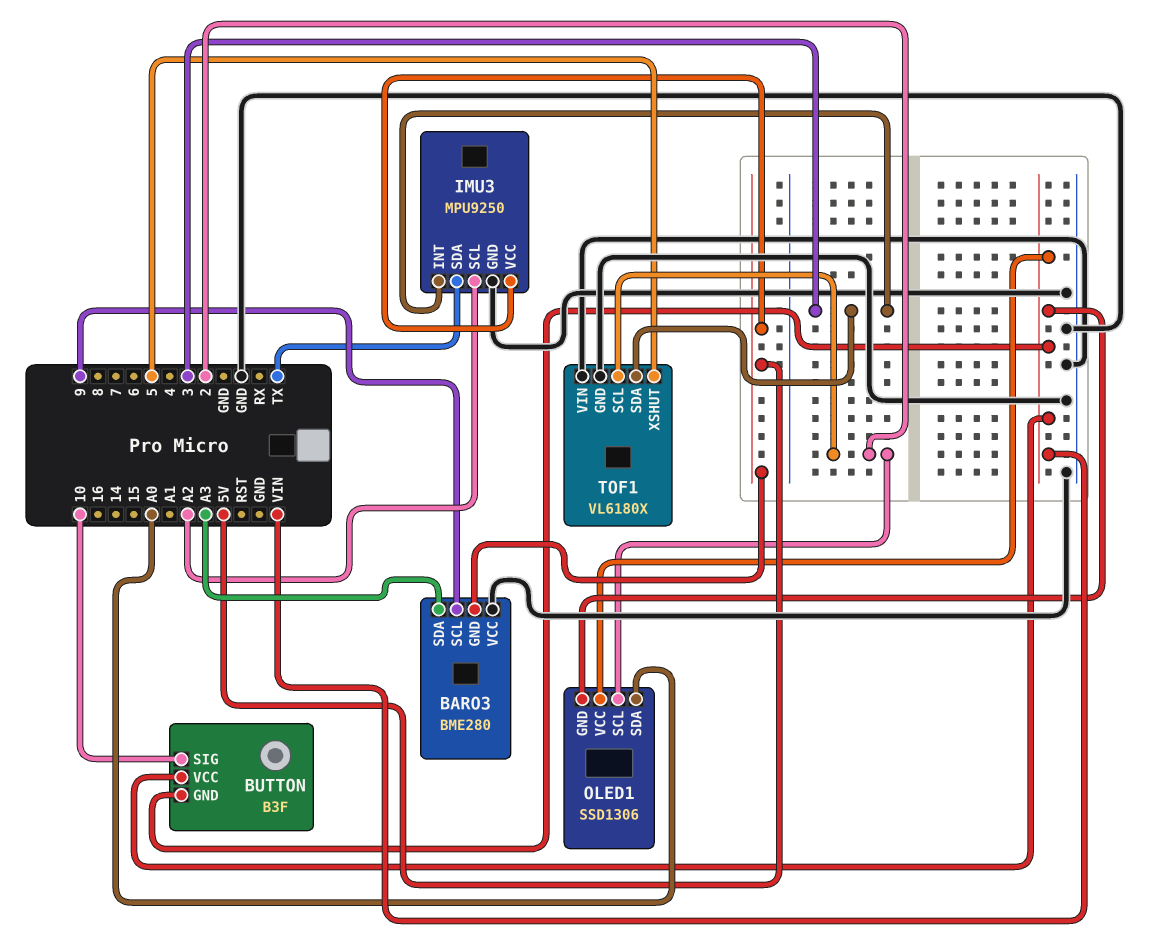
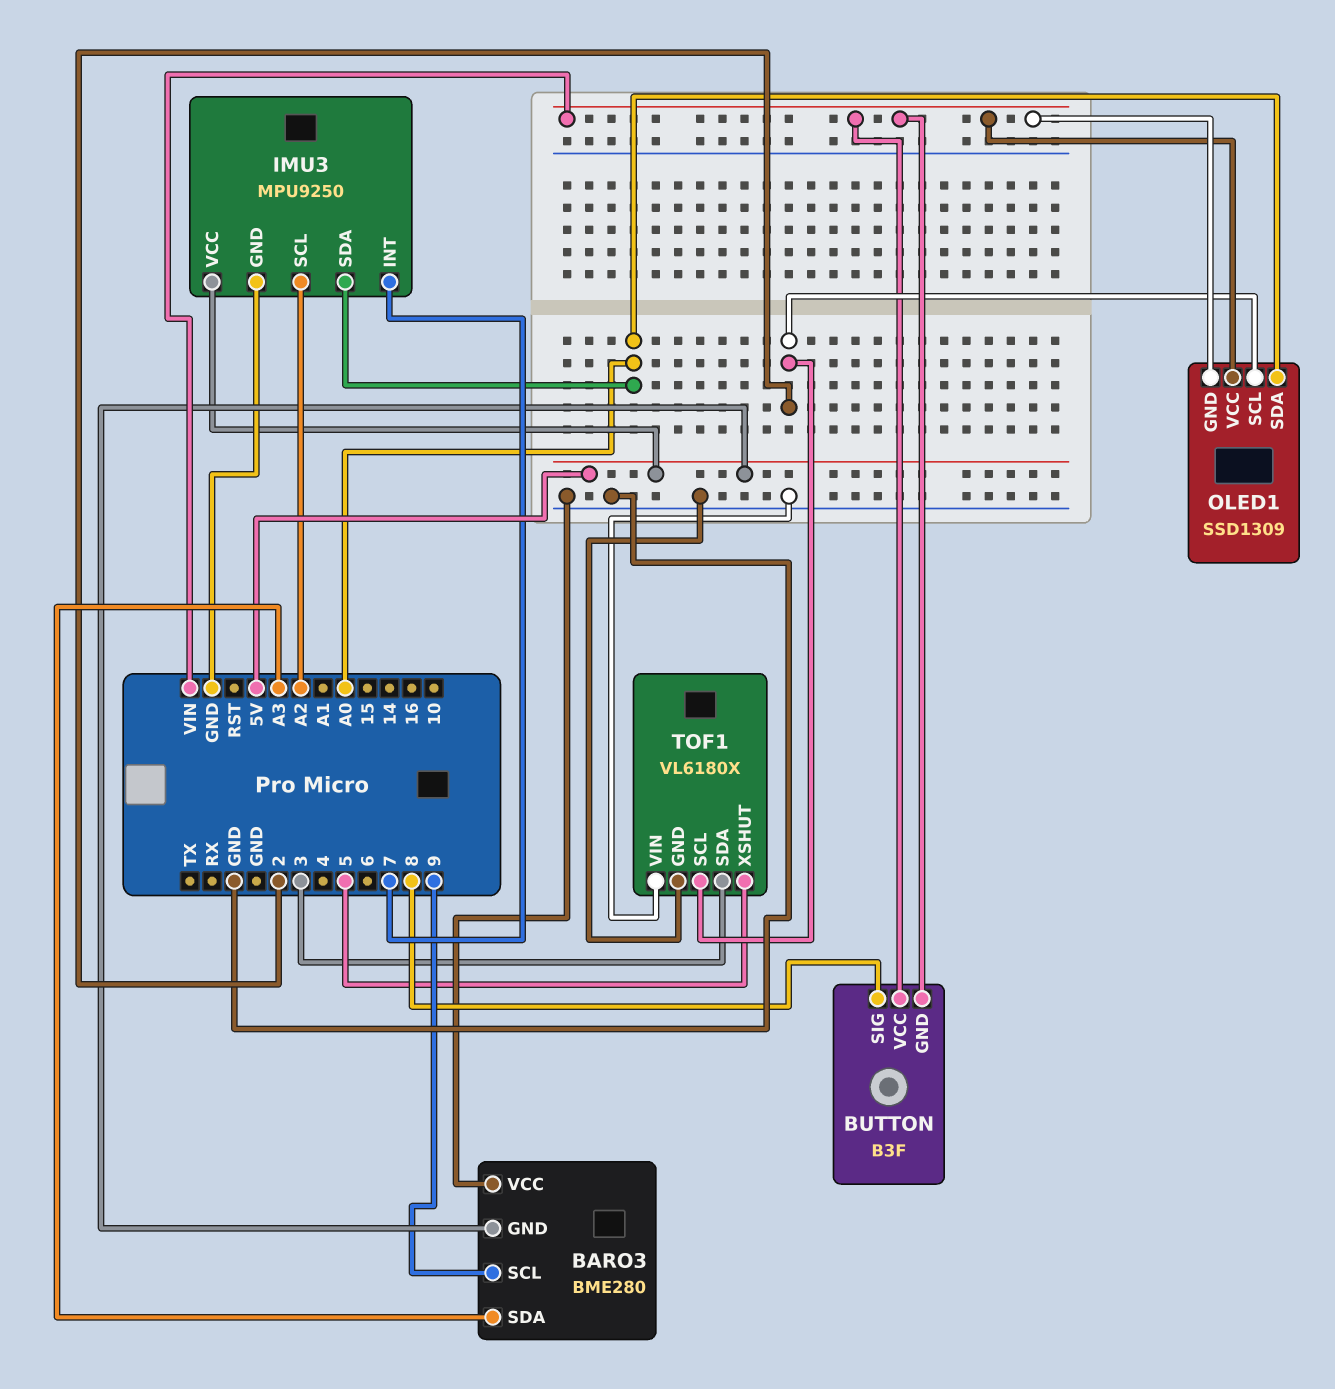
BUTTON pin SIG: 10 -> 8
IMU3 pin INT: 3 -> 7
IMU3 pin SDA: TX -> A0
OLED1: SSD1306 -> SSD1309

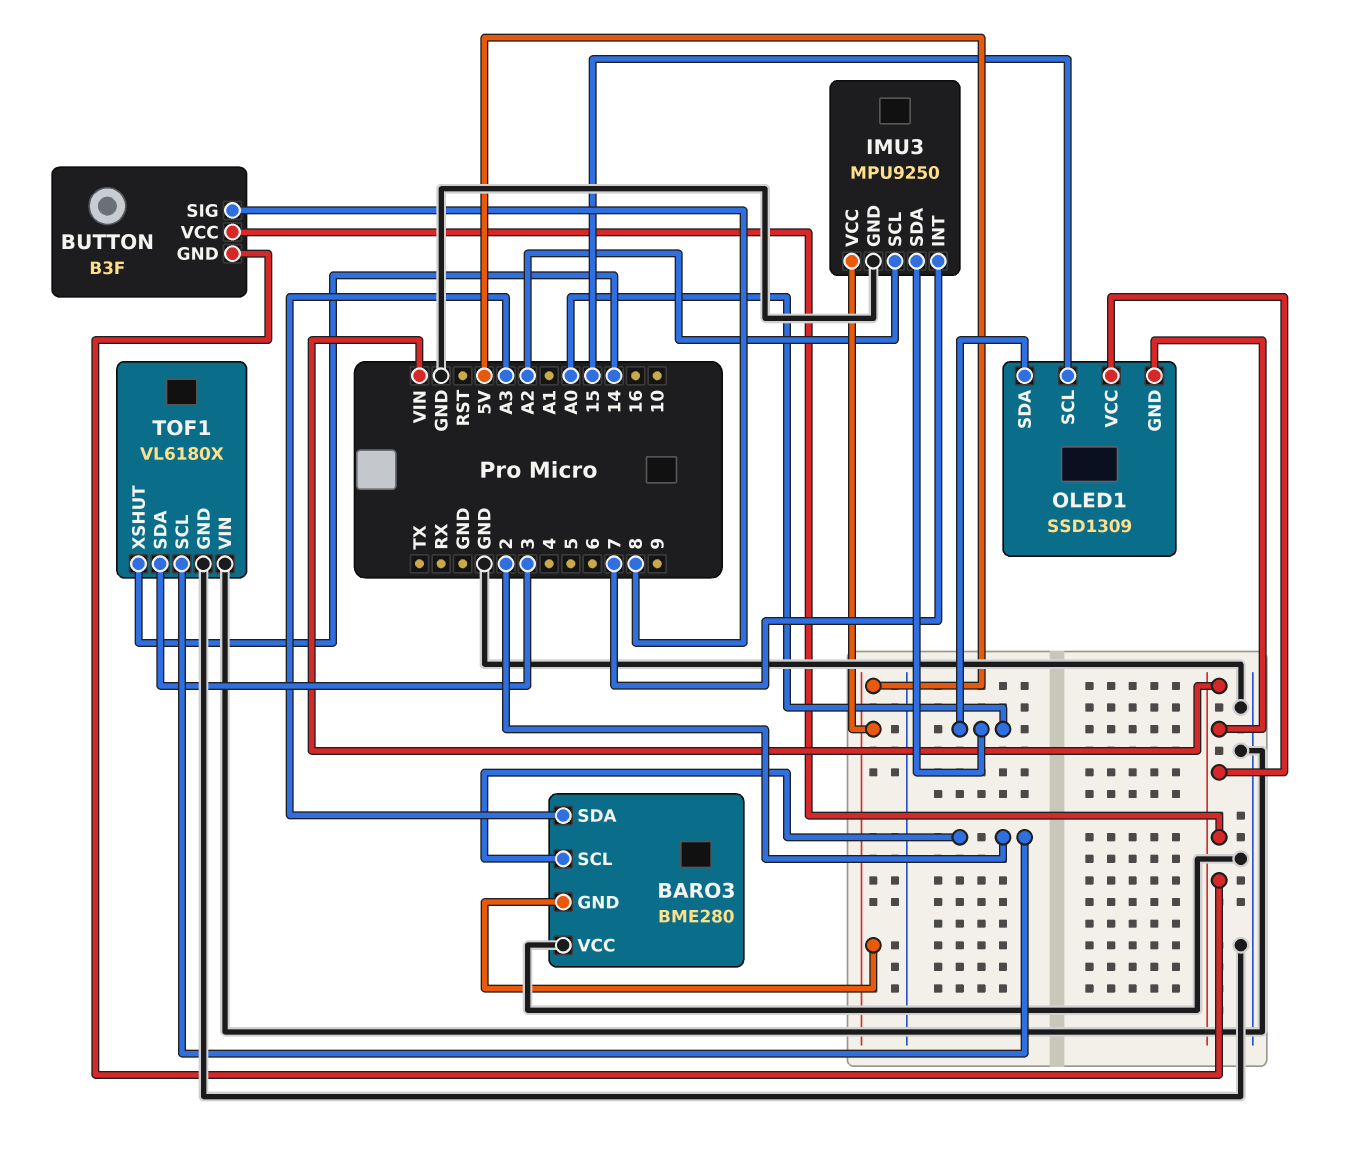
BARO3 pin SCL: 9 -> 2
OLED1 pin SCL: 2 -> 15
TOF1 pin XSHUT: 5 -> 14

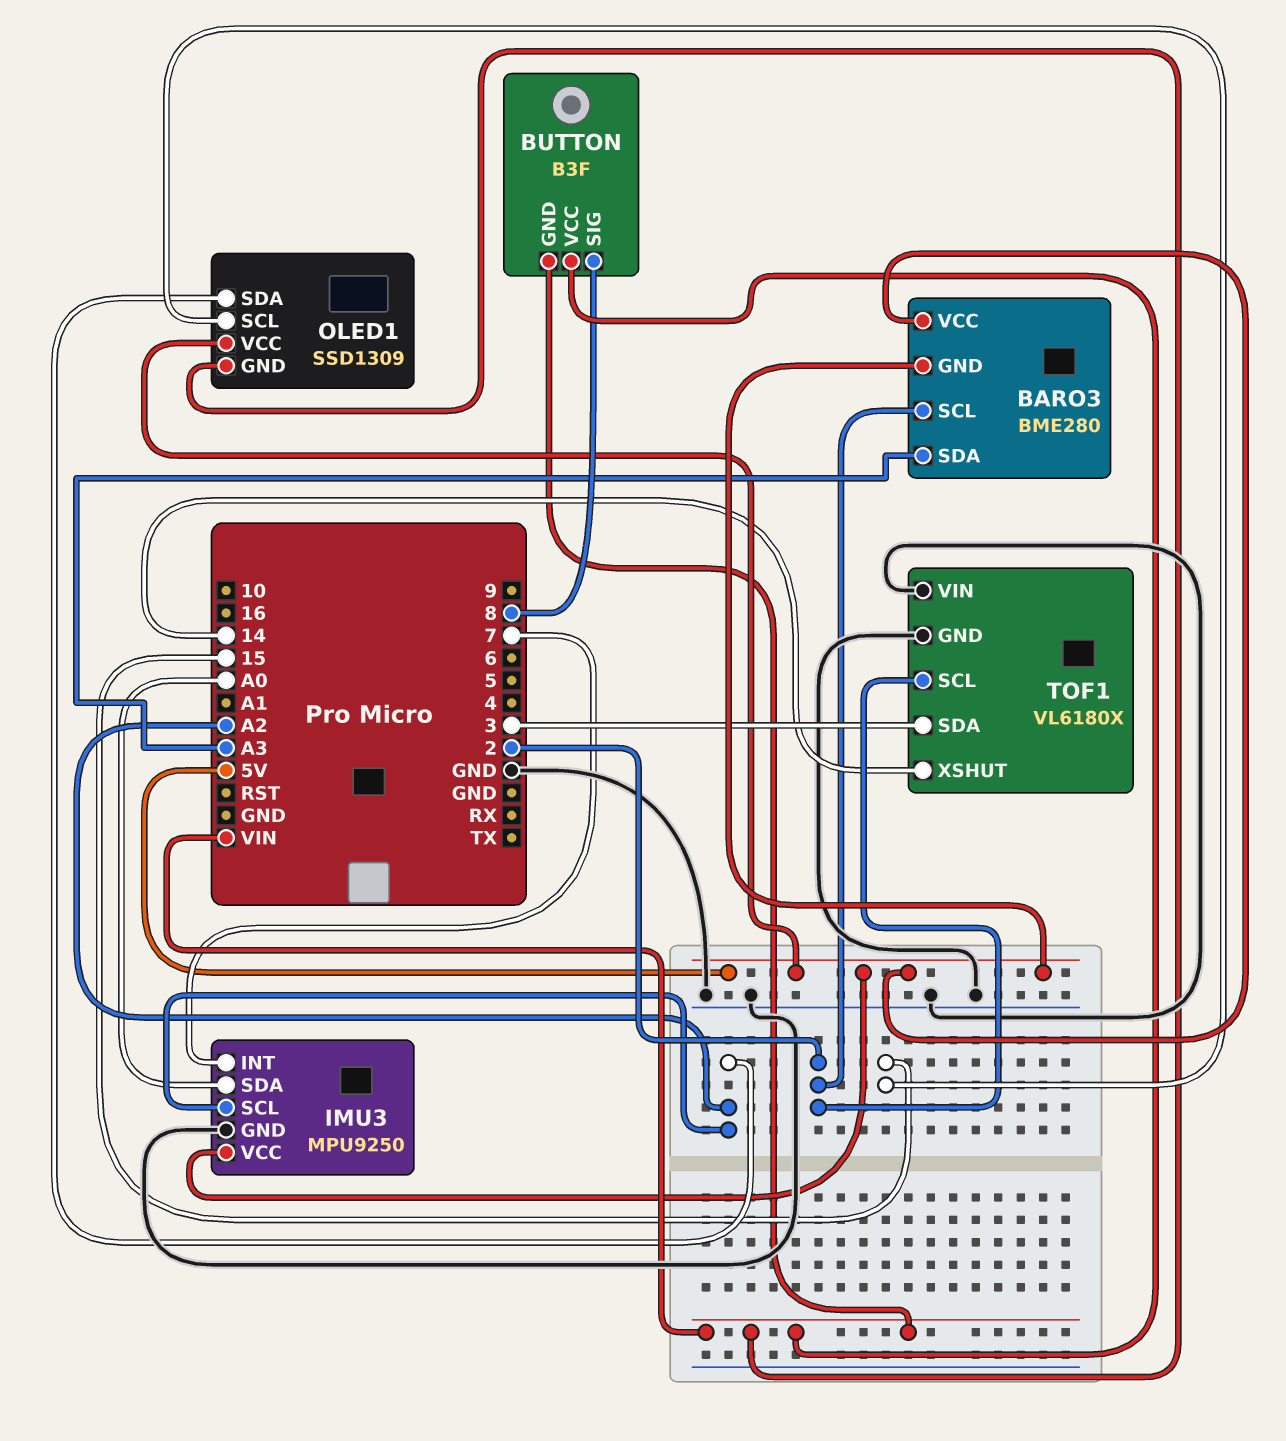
BARO3 pin VCC: GND -> 5V
OLED1 pin SDA: A0 -> A2
OLED1 pin VCC: VIN -> 5V

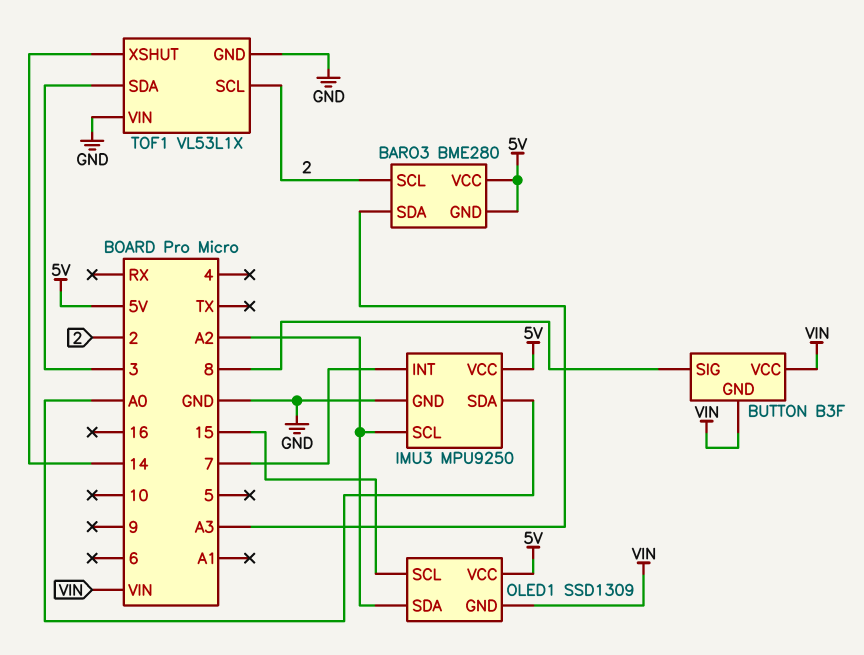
TOF1: VL6180X -> VL53L1X

